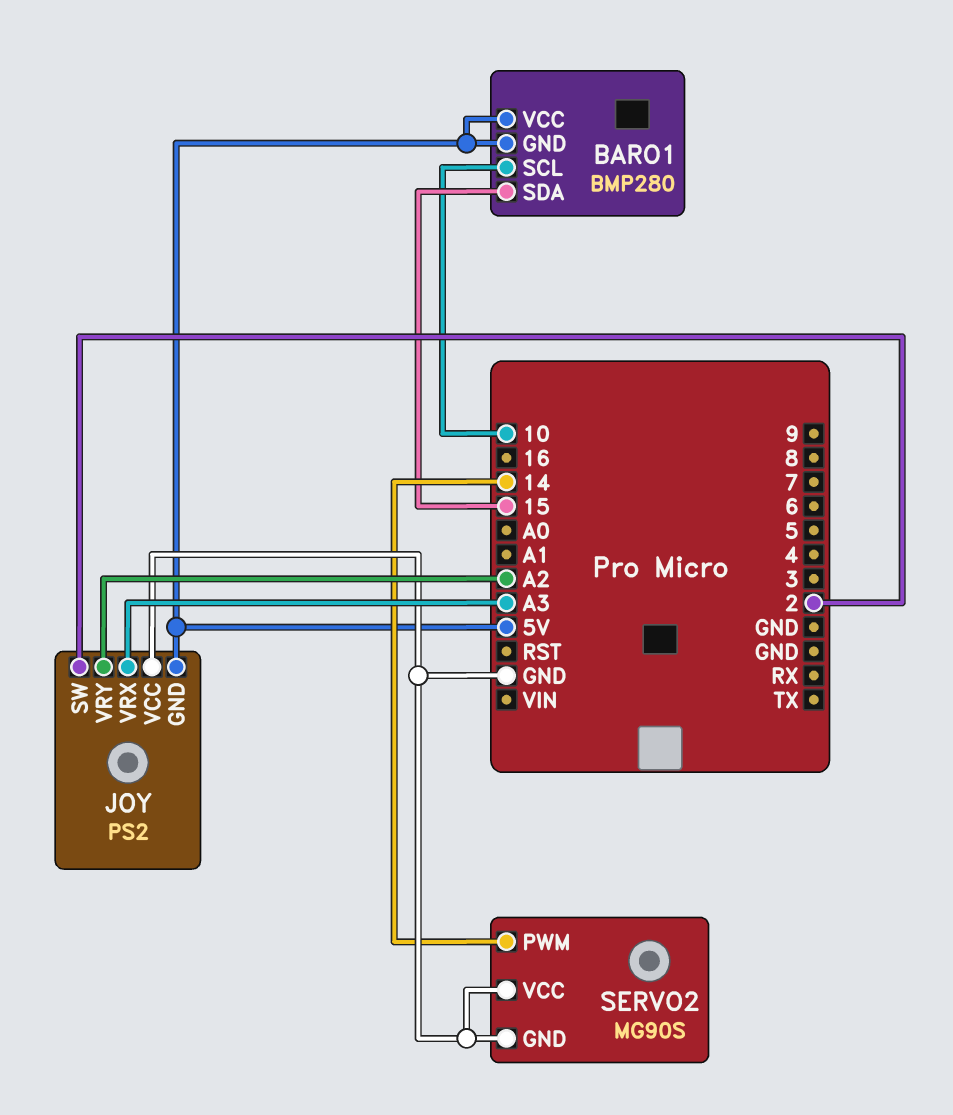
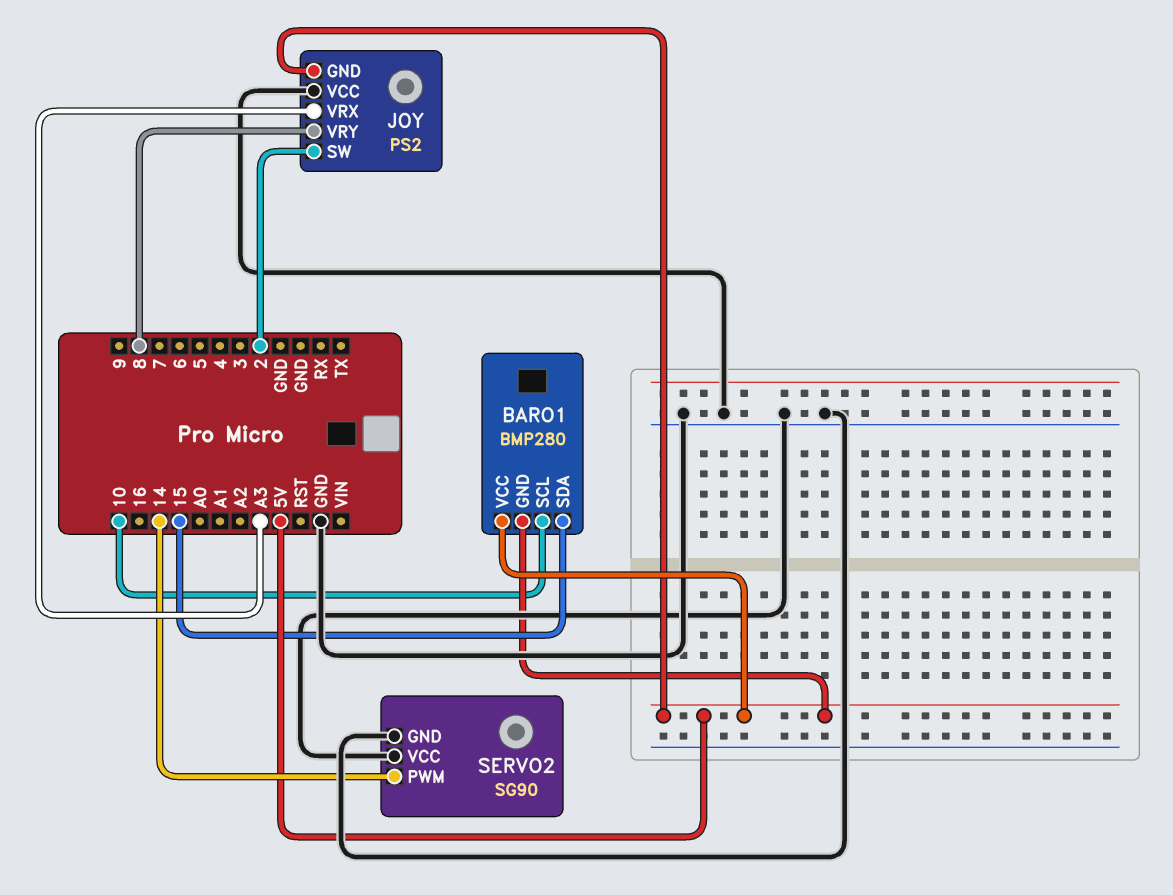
JOY pin VRY: A2 -> 8
SERVO2: MG90S -> SG90

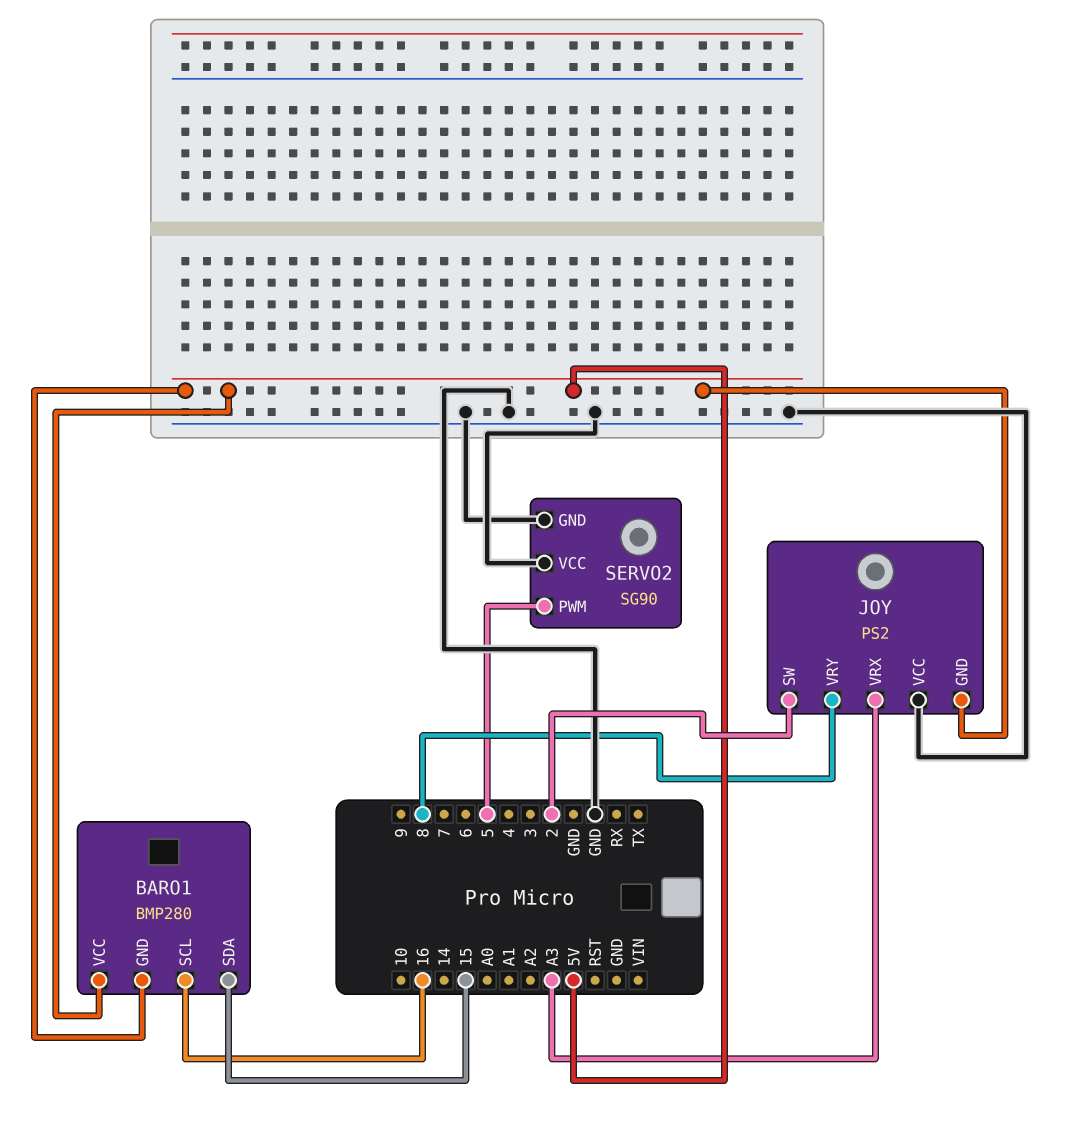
BARO1 pin SCL: 10 -> 16
SERVO2 pin PWM: 14 -> 5

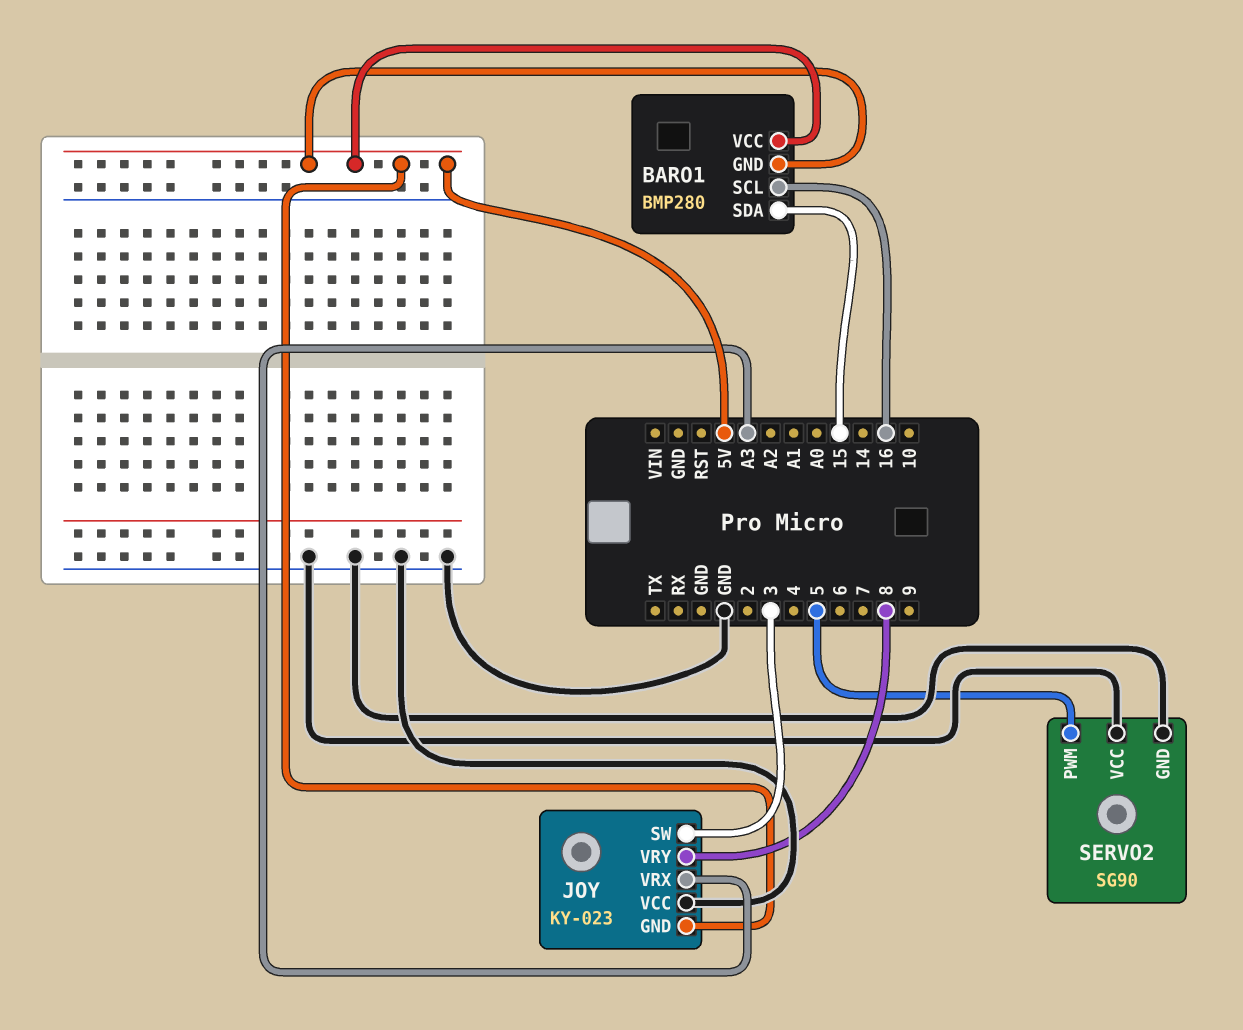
JOY: PS2 -> KY-023
JOY pin SW: 2 -> 3

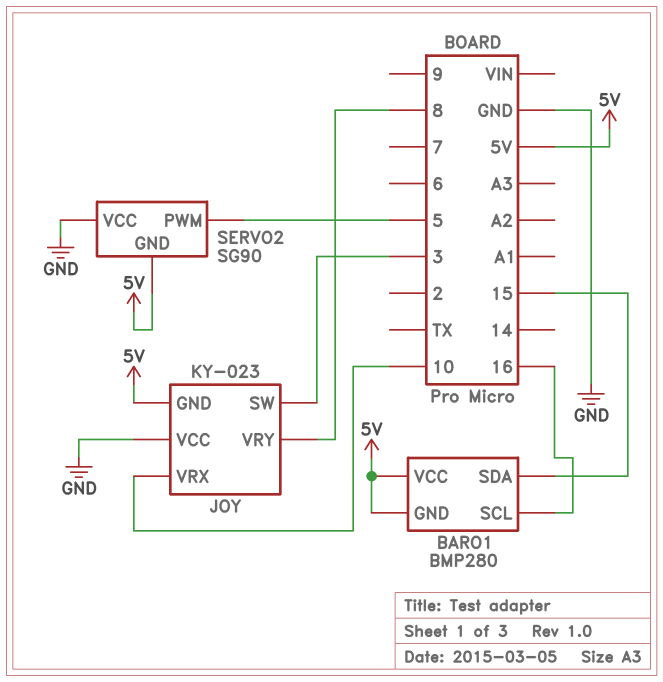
JOY pin VRX: A3 -> 10
SERVO2 pin GND: GND -> 5V

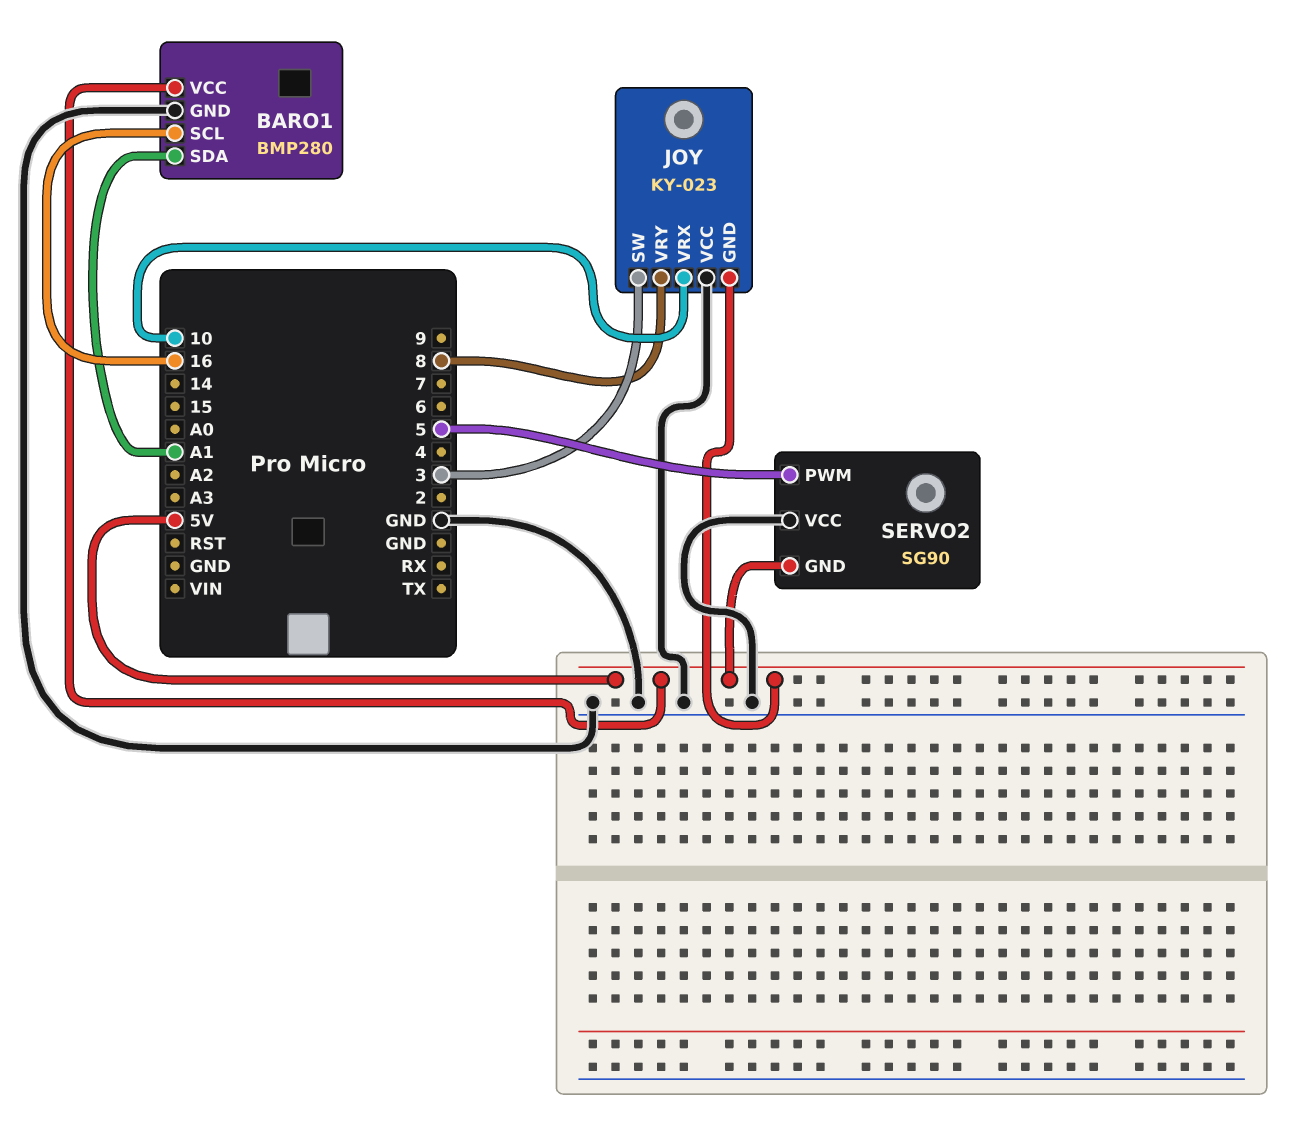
BARO1 pin GND: 5V -> GND
BARO1 pin SDA: 15 -> A1

